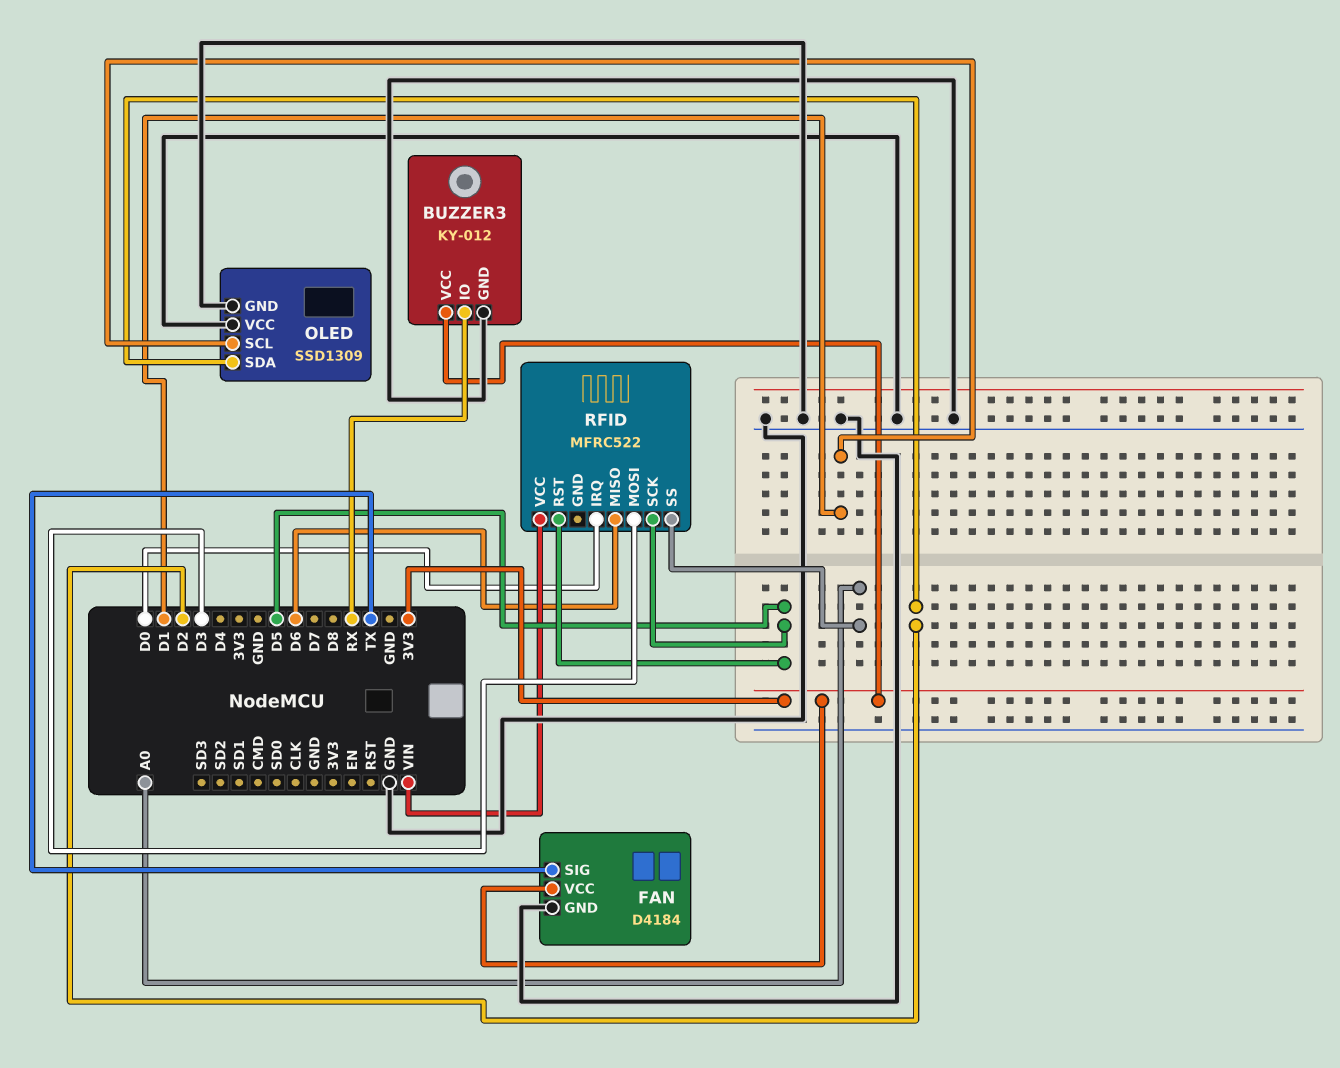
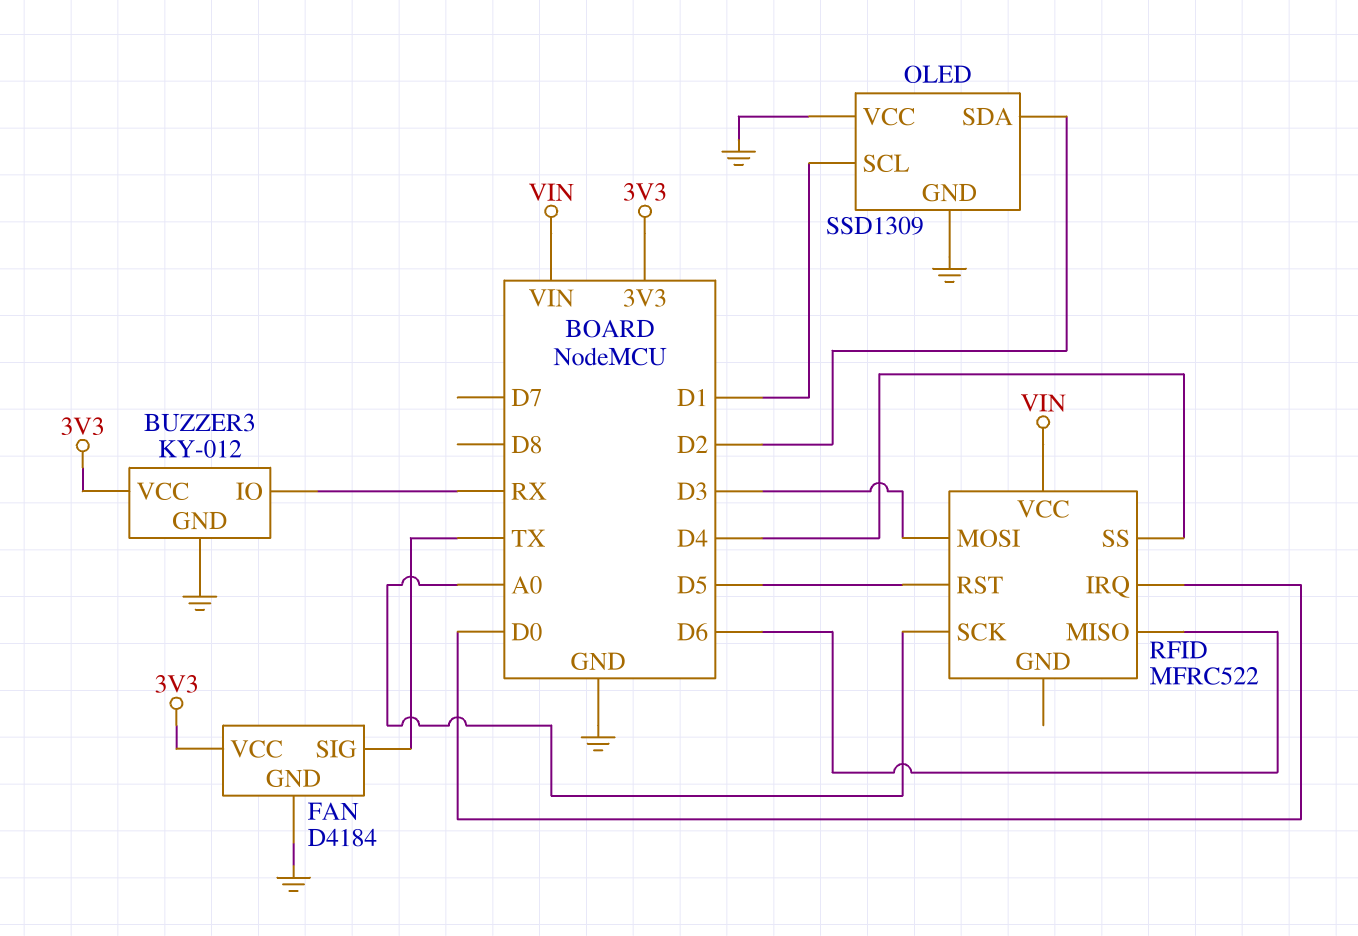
RFID pin SCK: D5 -> A0
RFID pin SS: A0 -> D4

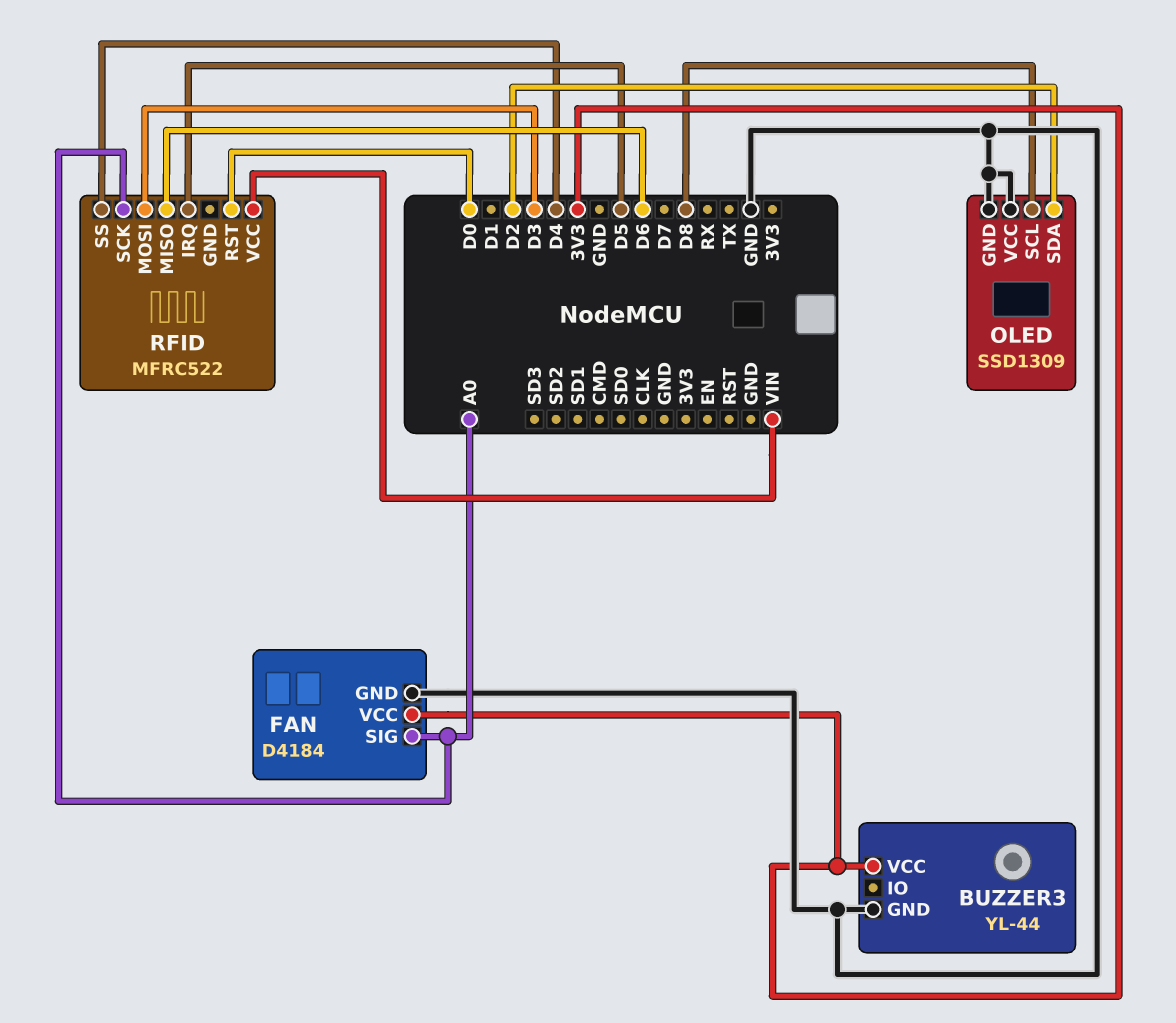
BUZZER3: KY-012 -> YL-44
BUZZER3 pin IO: RX -> none
FAN pin SIG: TX -> A0
OLED pin SCL: D1 -> D8
RFID pin IRQ: D0 -> D5
RFID pin RST: D5 -> D0

